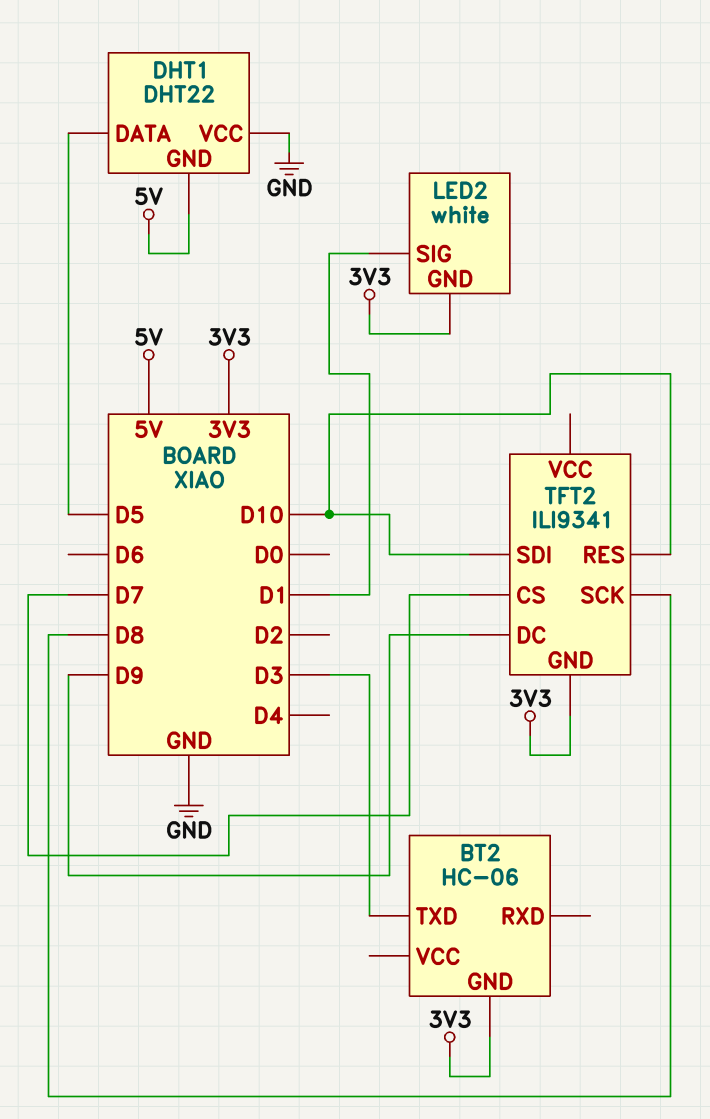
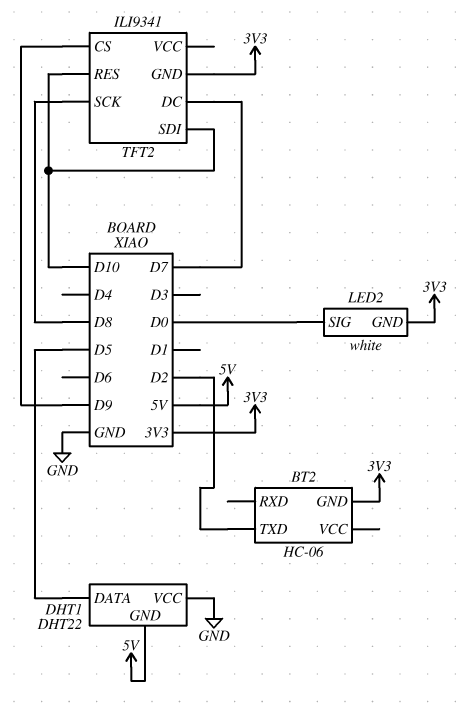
BT2 pin TXD: D3 -> D2
LED2 pin SIG: D1 -> D0
TFT2 pin CS: D7 -> D9
TFT2 pin DC: D9 -> D7

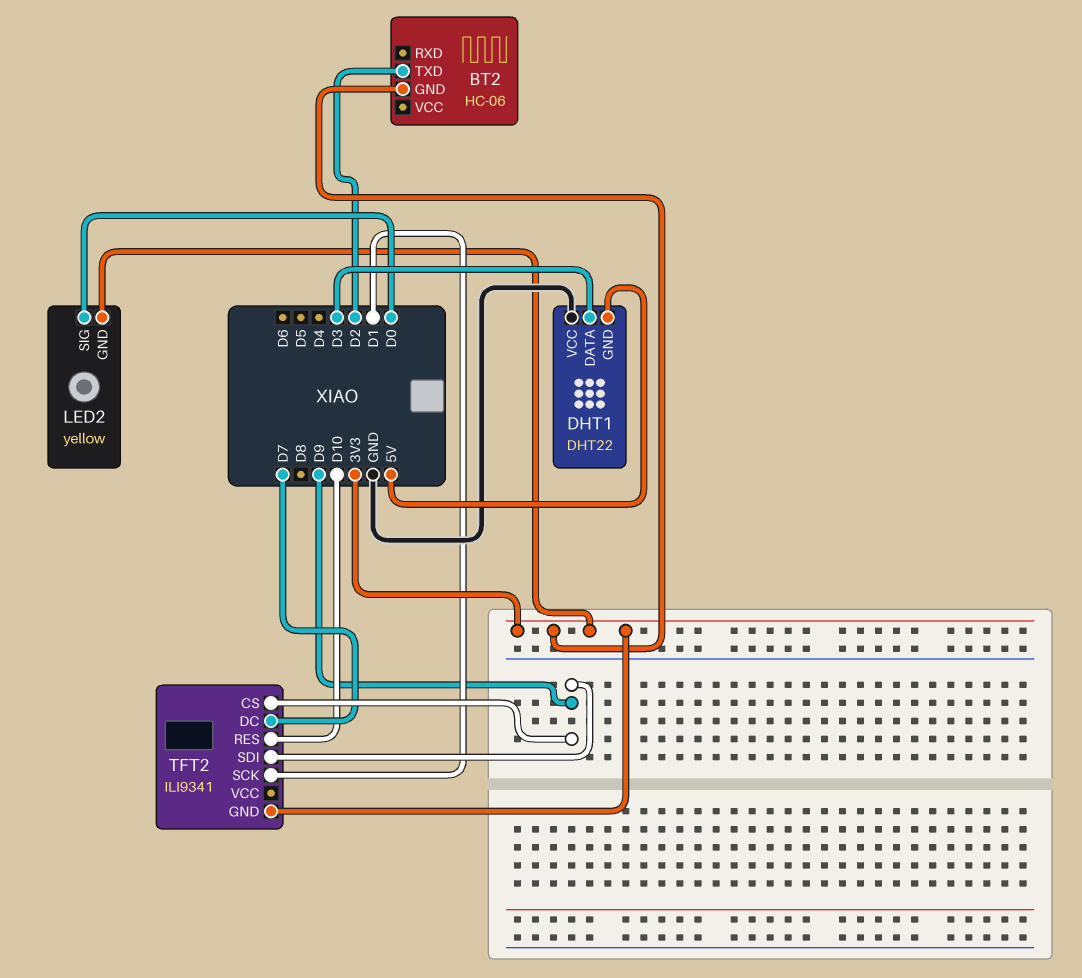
DHT1 pin DATA: D5 -> D3
LED2: white -> yellow
TFT2 pin SCK: D8 -> D1
TFT2 pin SDI: D10 -> D9

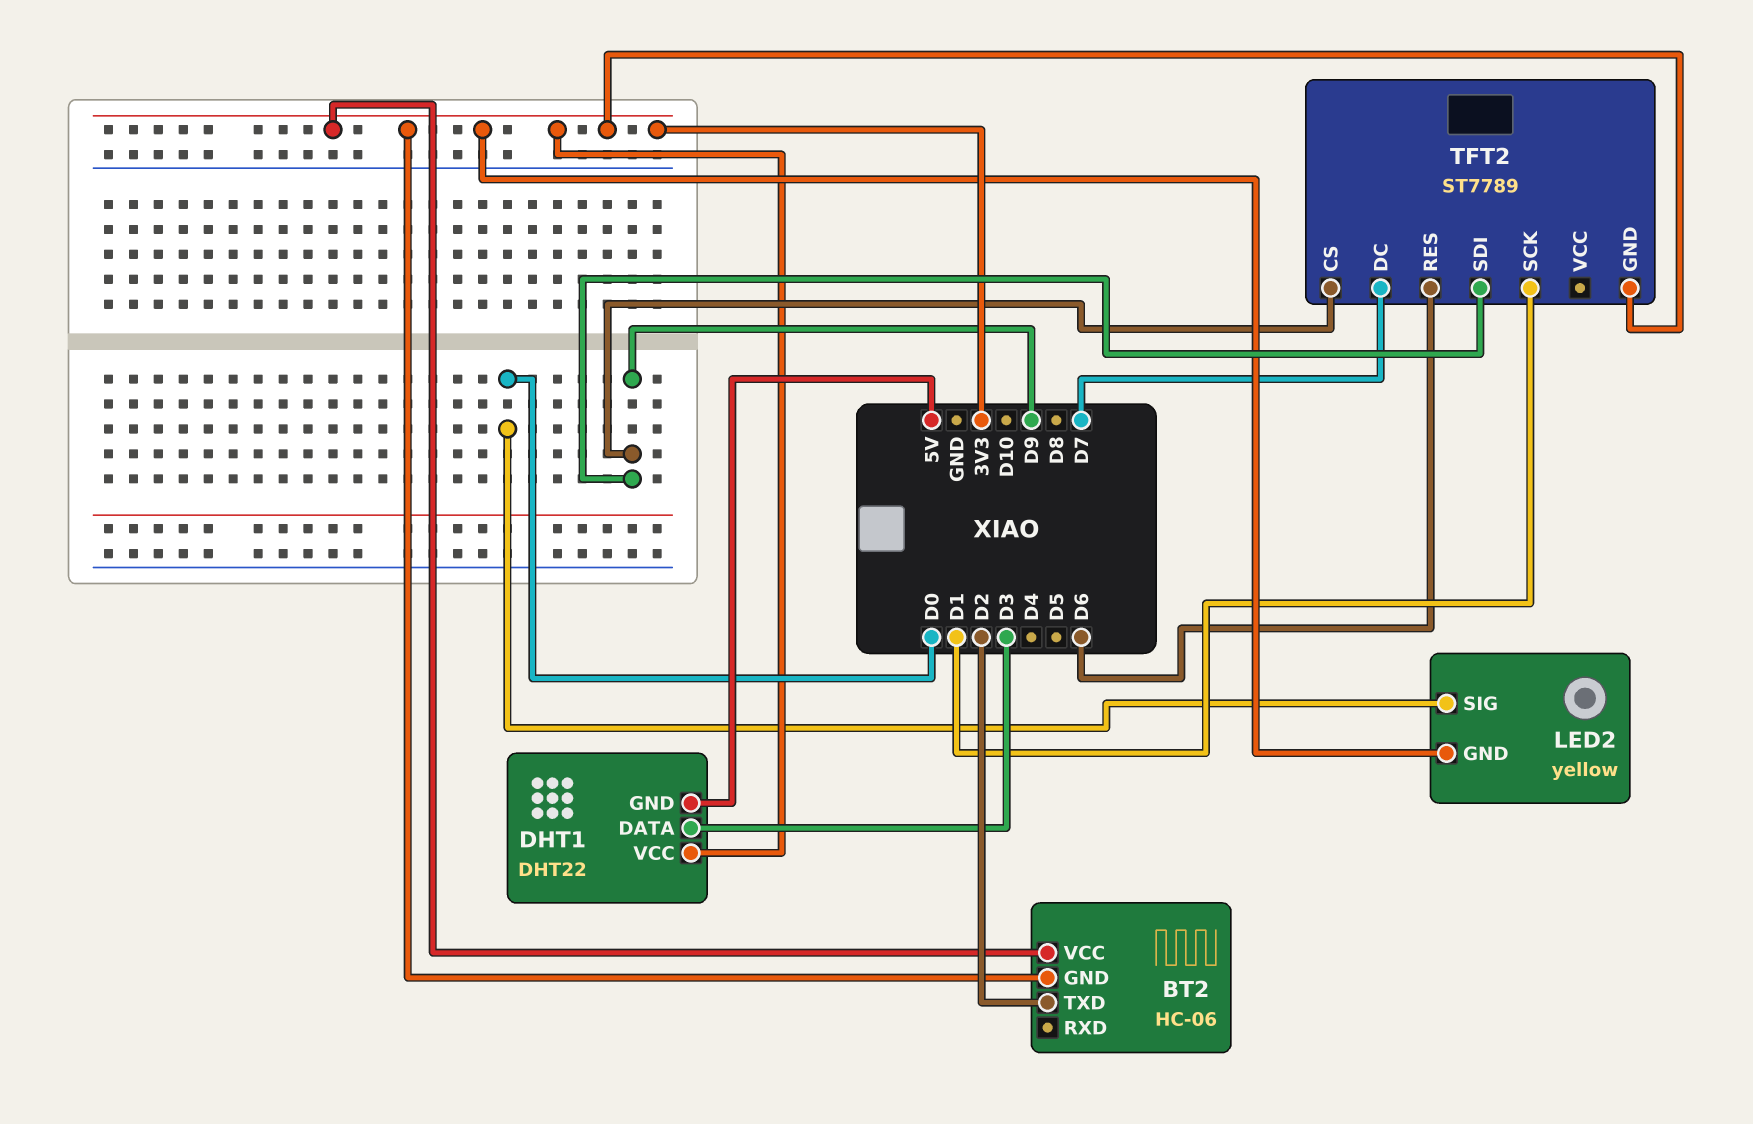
BT2 pin VCC: none -> 3V3
DHT1 pin VCC: GND -> 3V3
TFT2: ILI9341 -> ST7789
TFT2 pin RES: D10 -> D6

